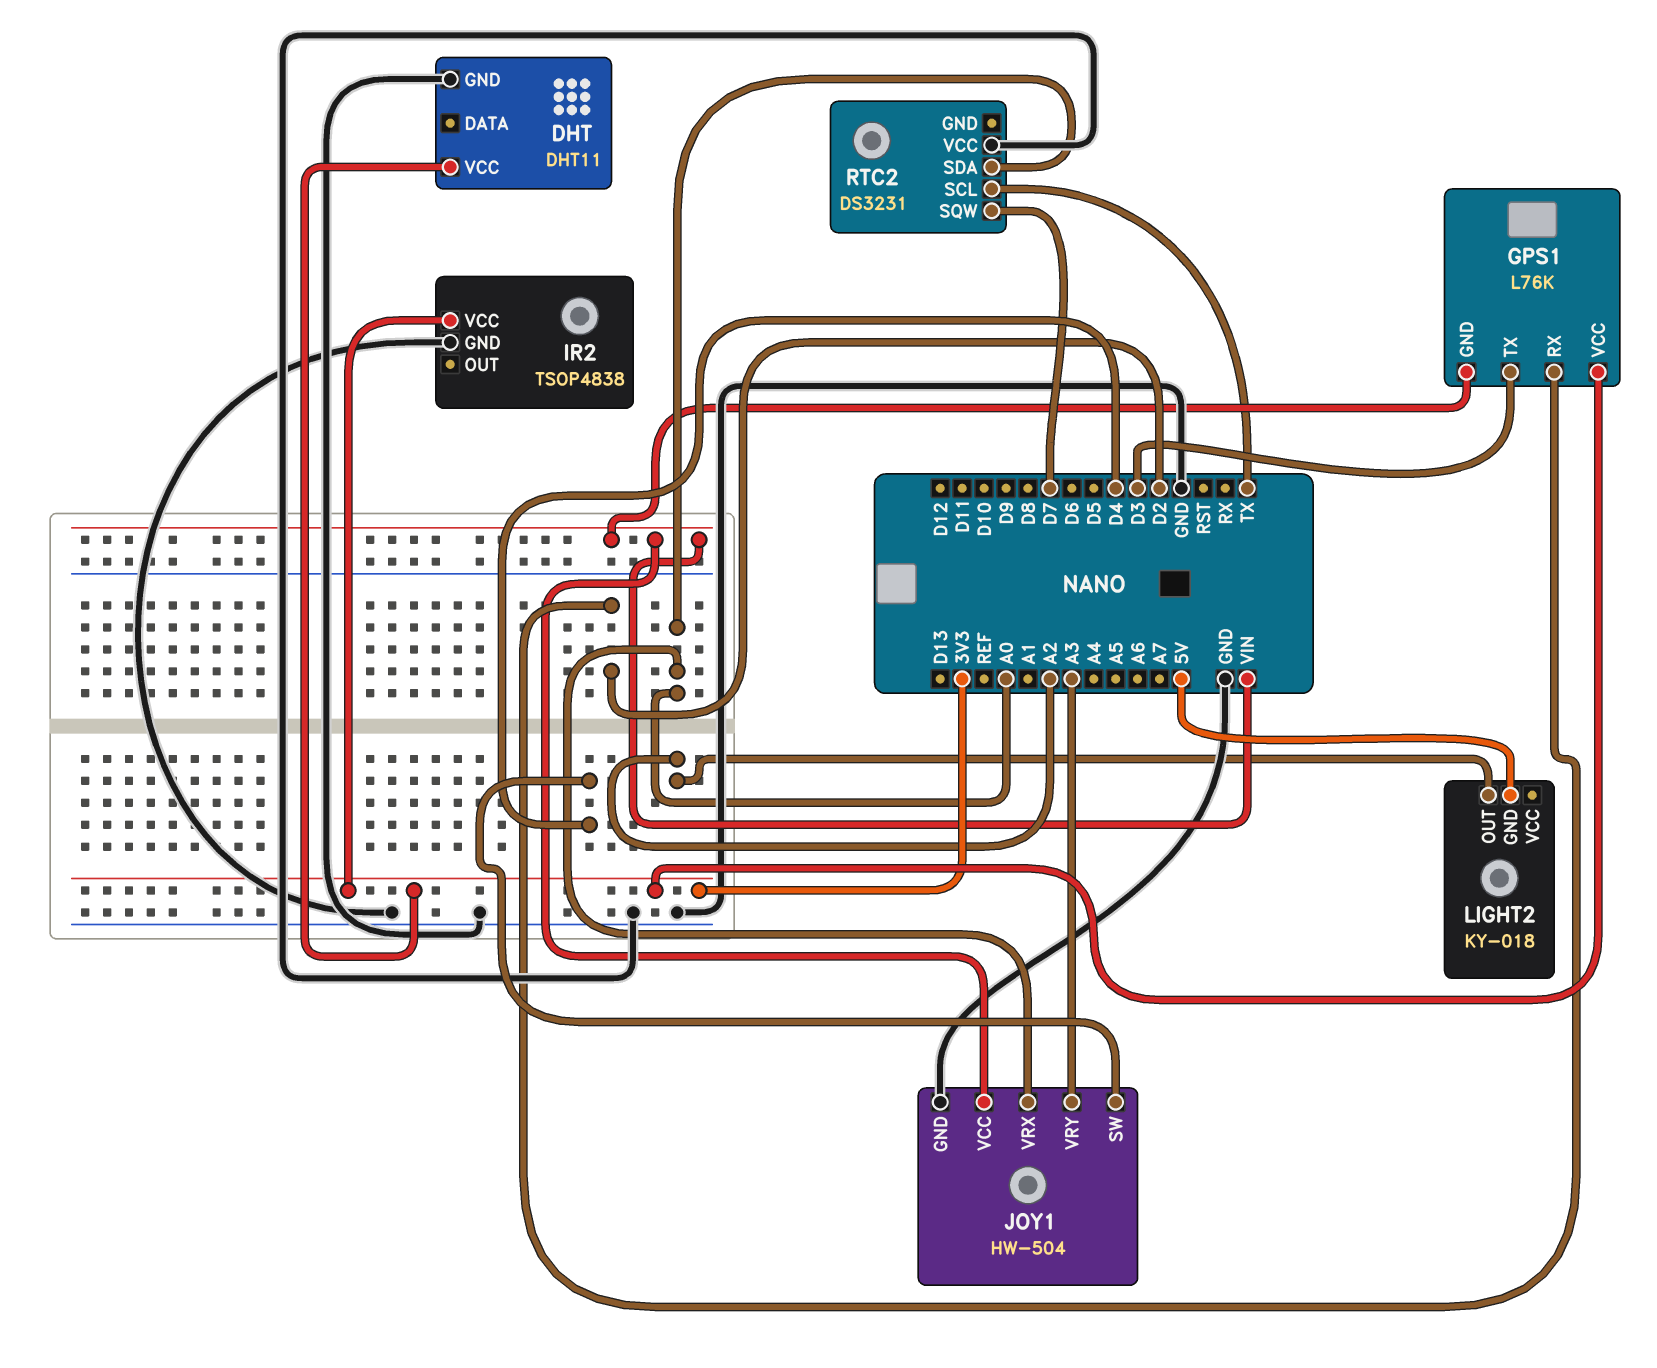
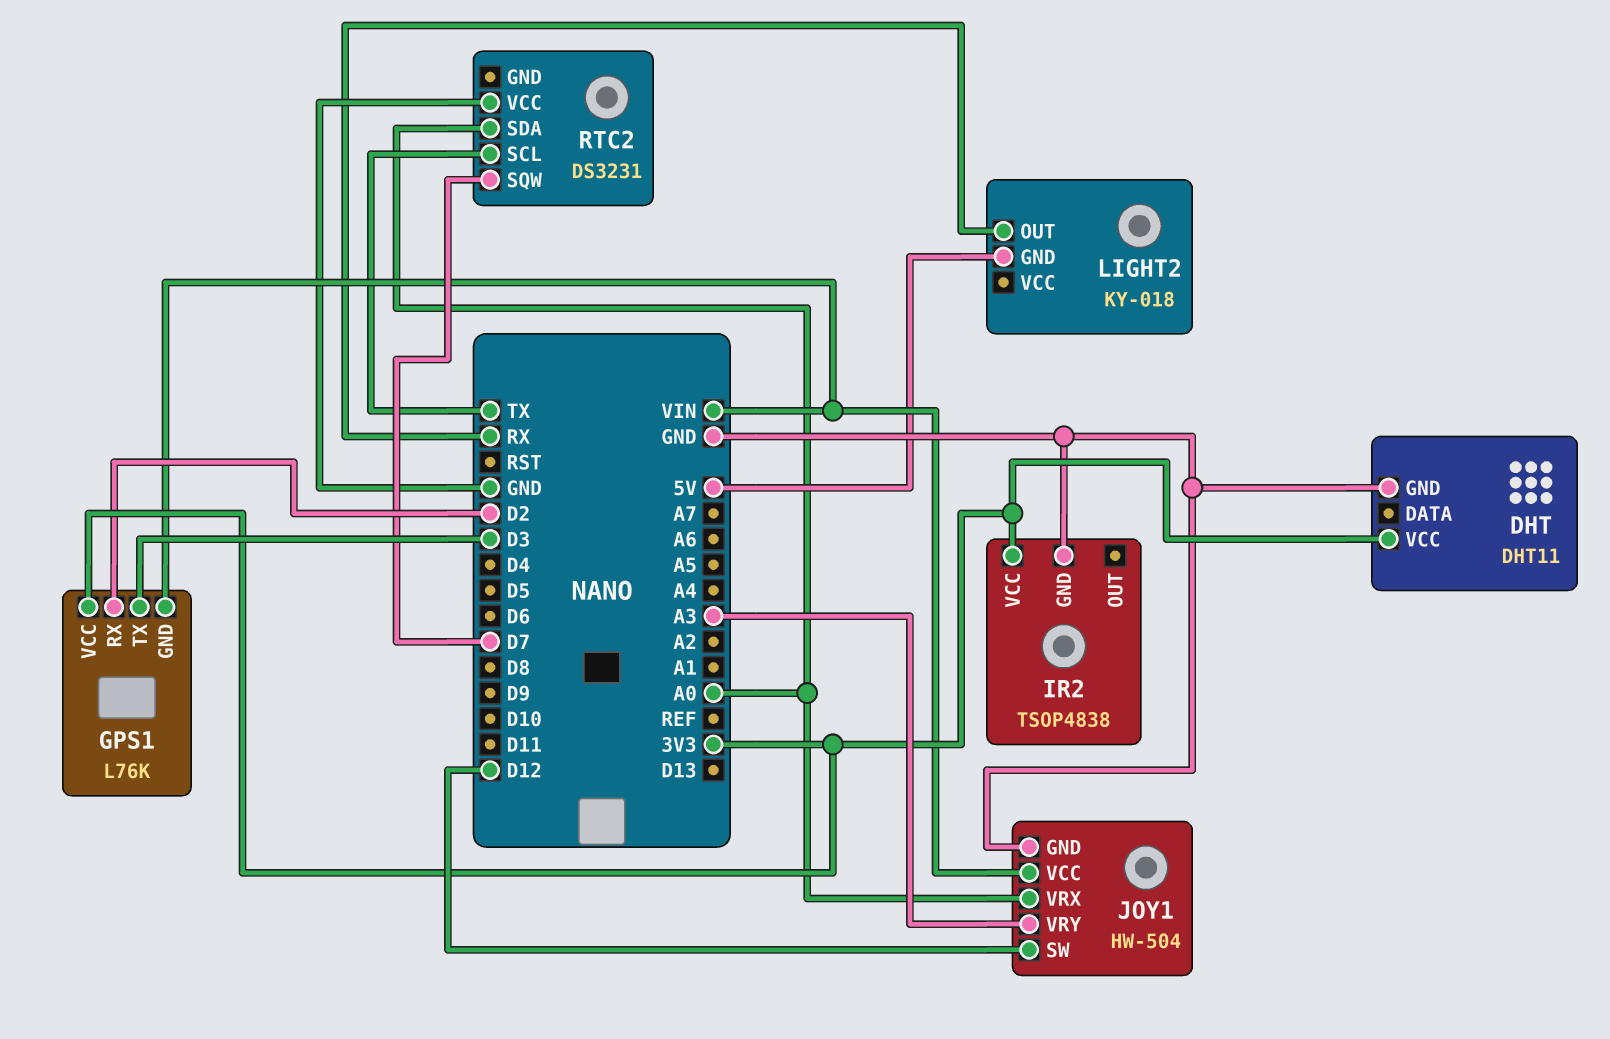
JOY1 pin SW: D4 -> D12
LIGHT2 pin OUT: A2 -> RX

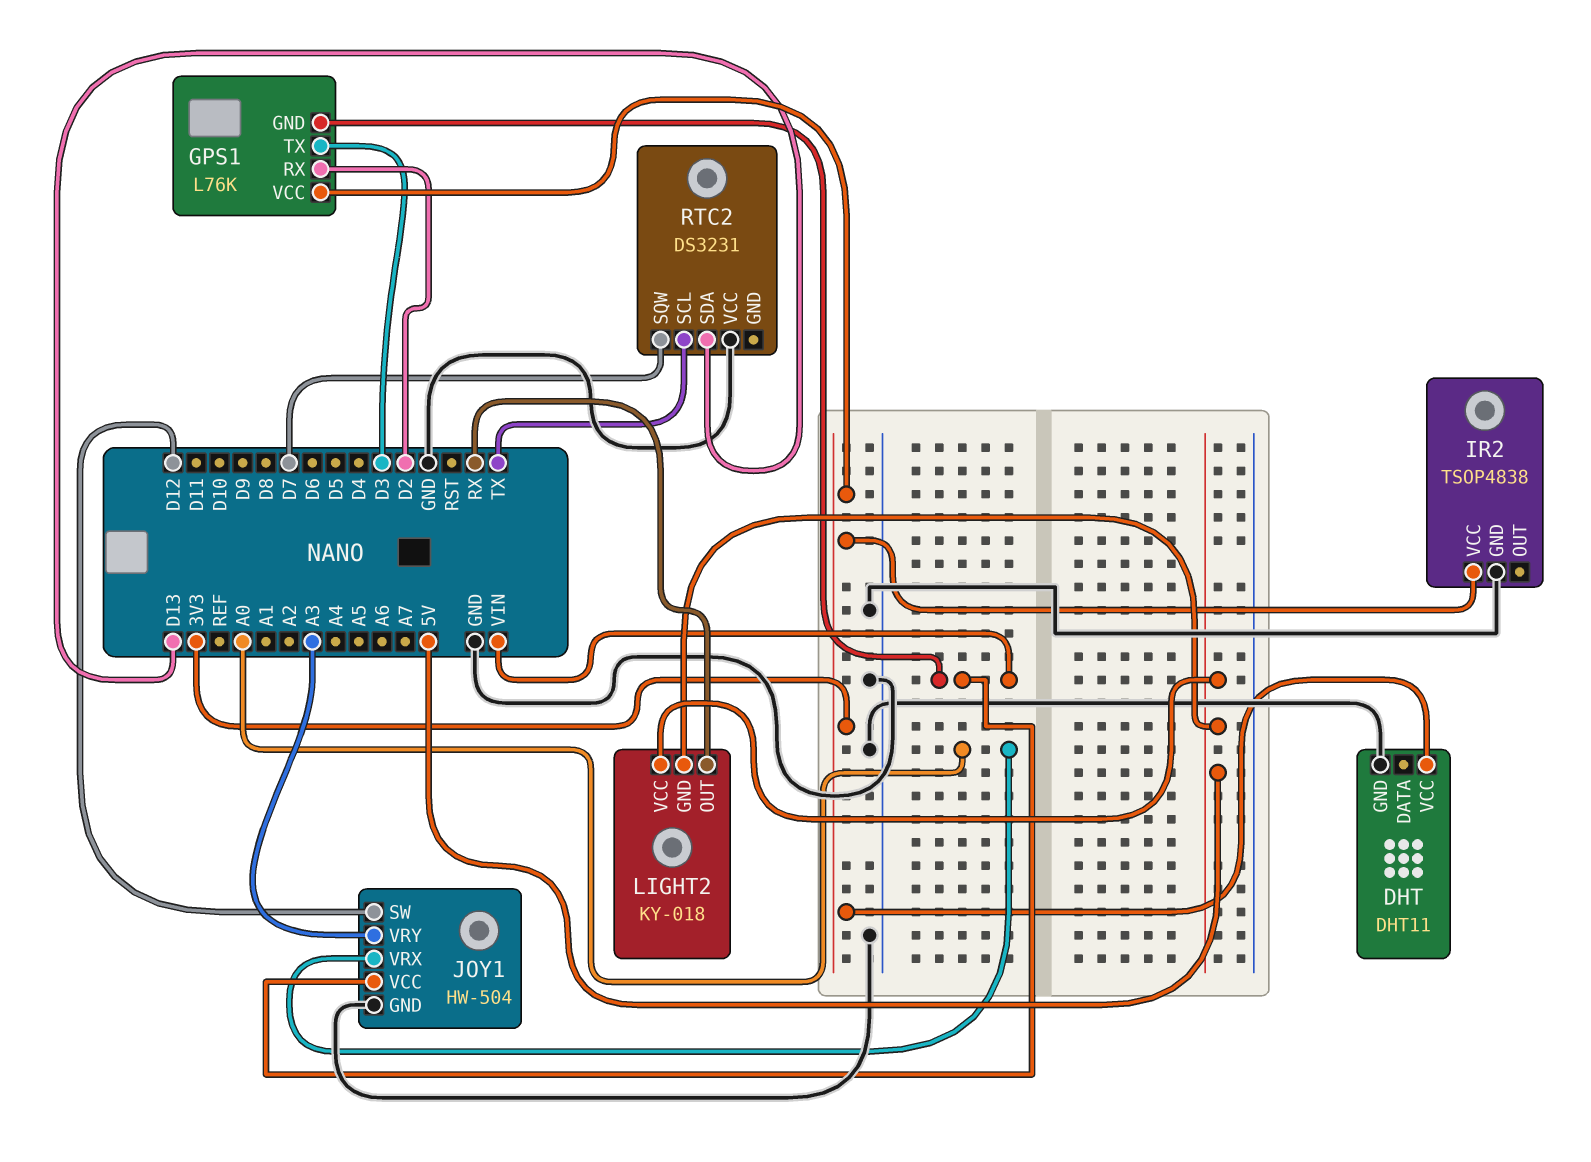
LIGHT2 pin VCC: none -> 5V
RTC2 pin SDA: A0 -> D13

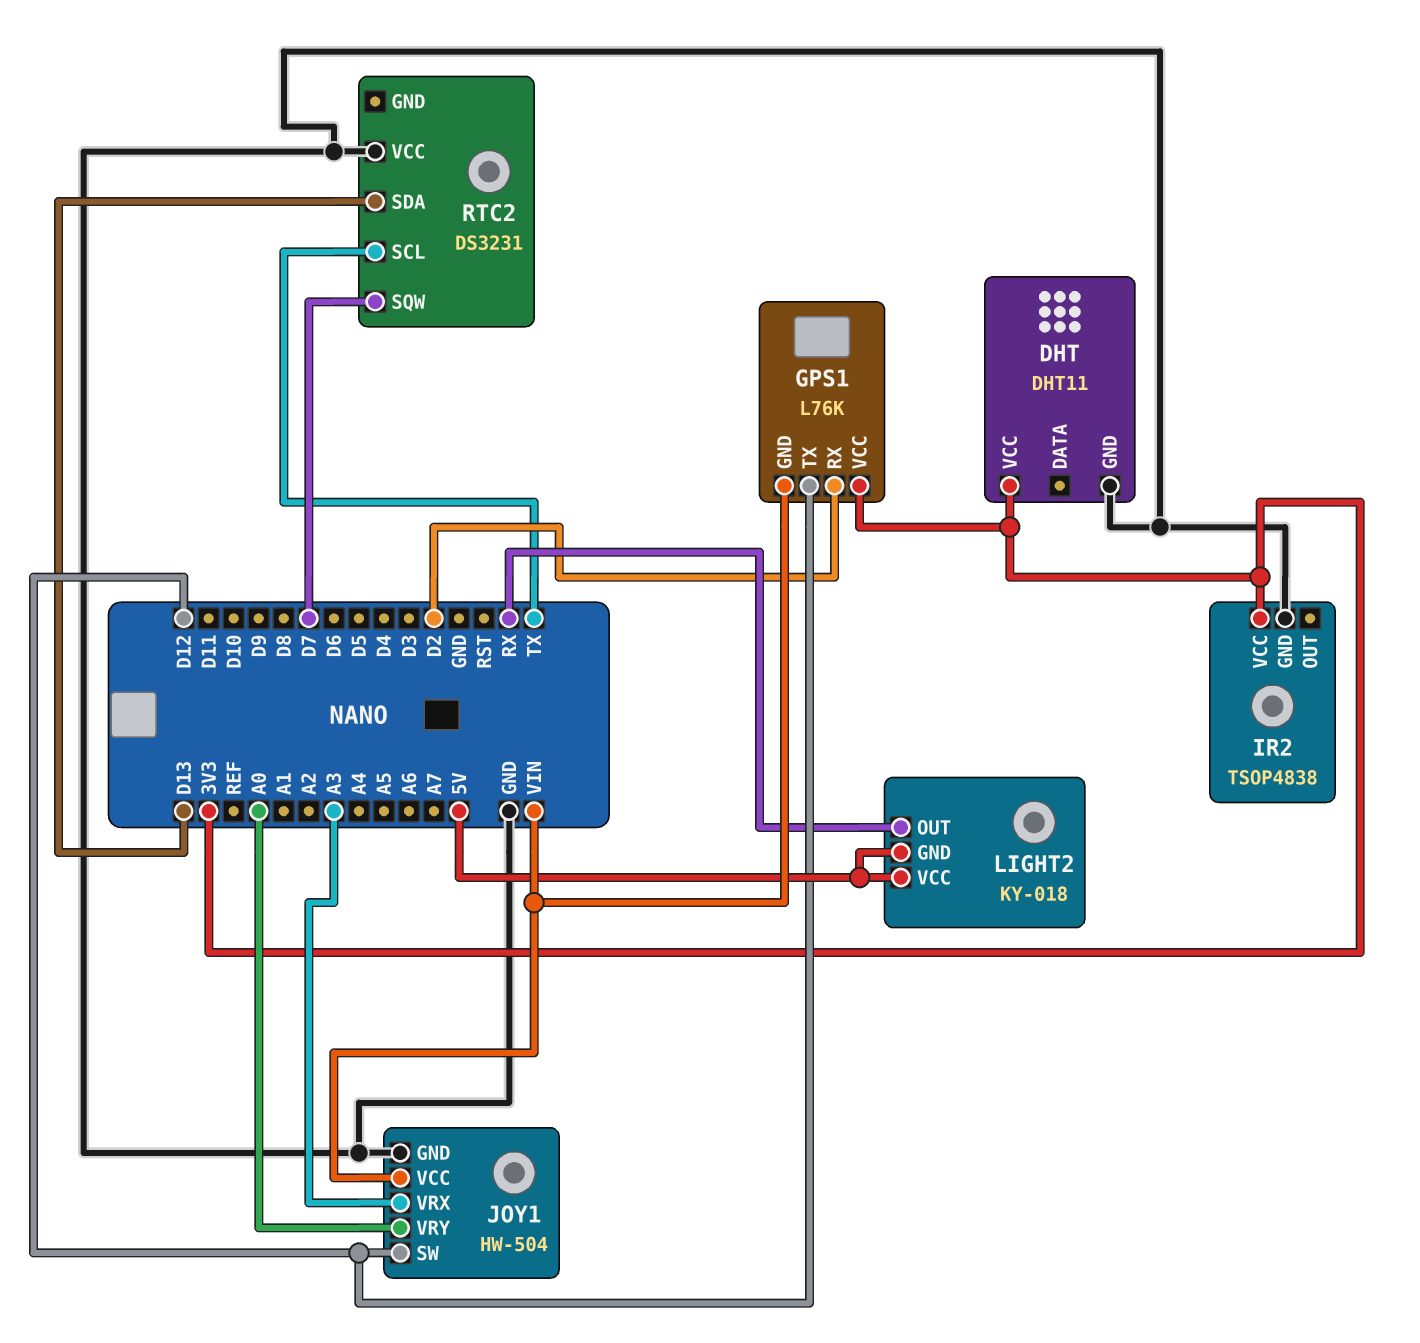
GPS1 pin TX: D3 -> D12
JOY1 pin VRX: A0 -> A3
JOY1 pin VRY: A3 -> A0

